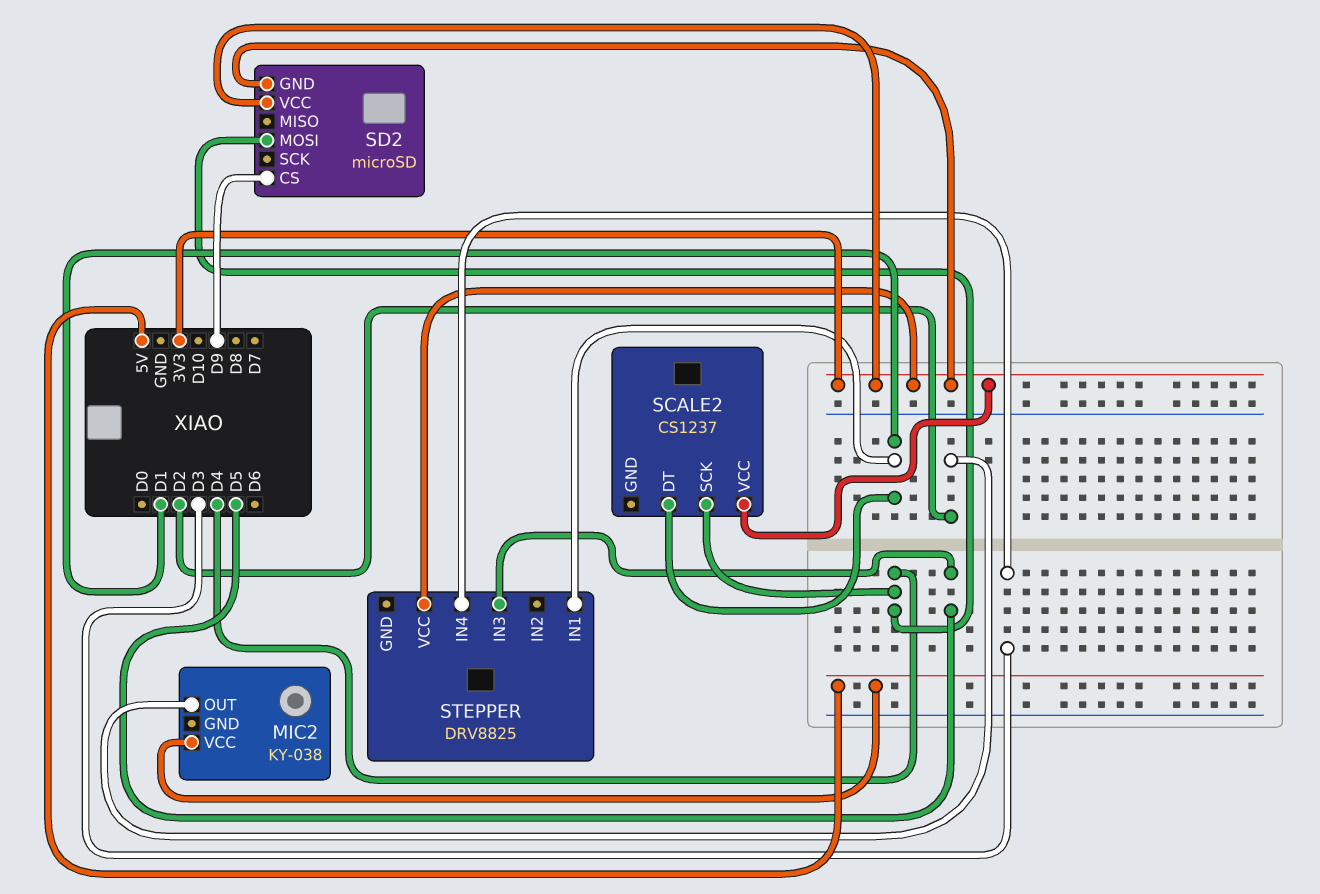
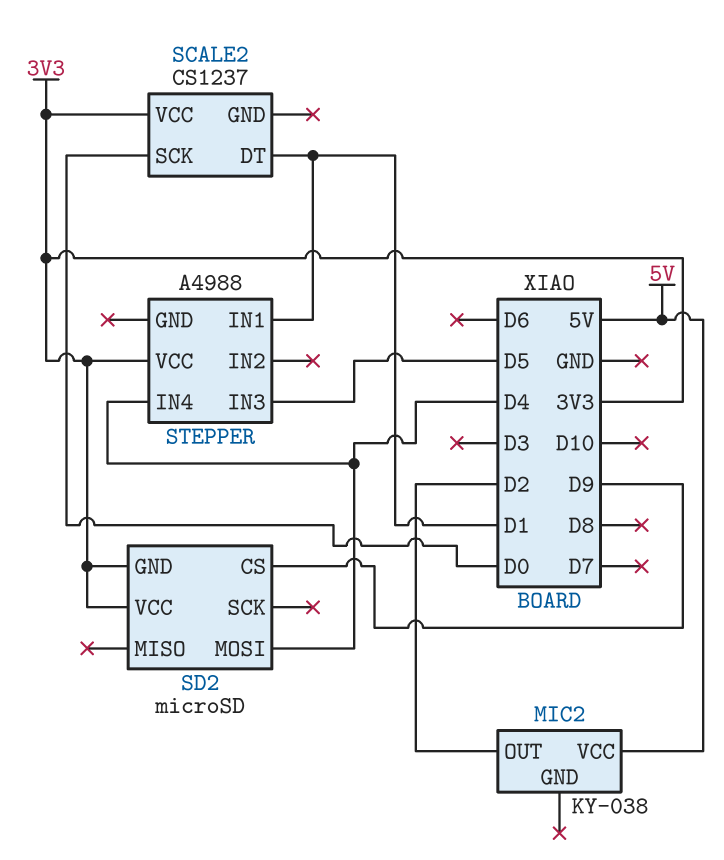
SCALE2 pin SCK: D4 -> D0
STEPPER: DRV8825 -> A4988
STEPPER pin IN4: D3 -> D4

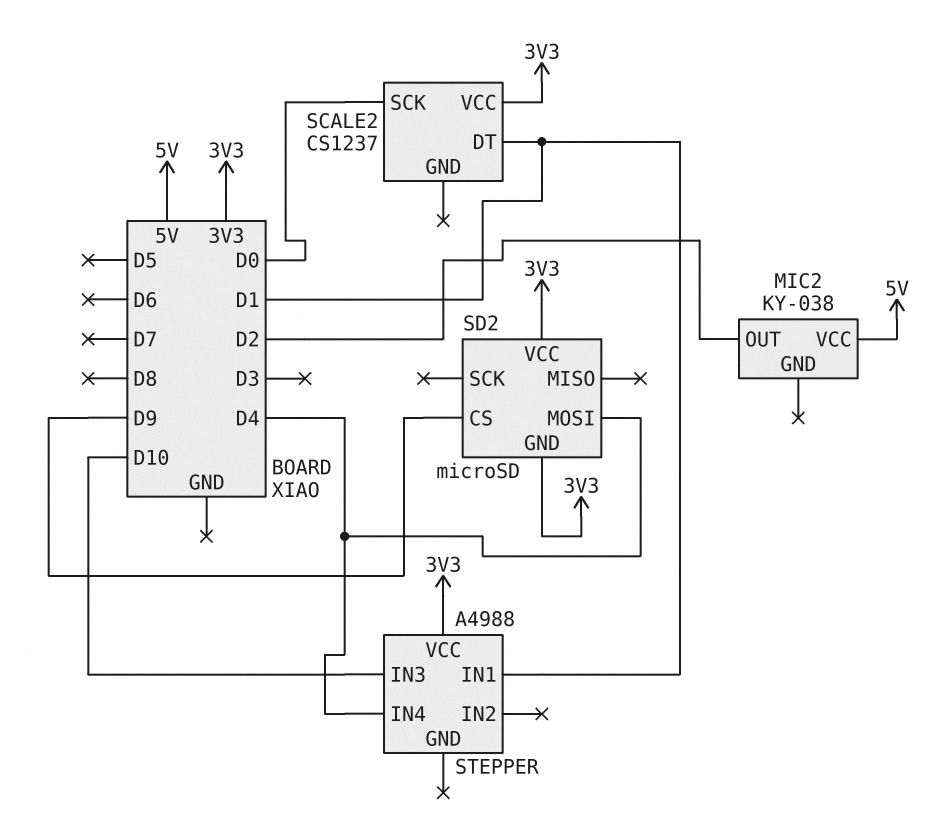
STEPPER pin IN3: D5 -> D10

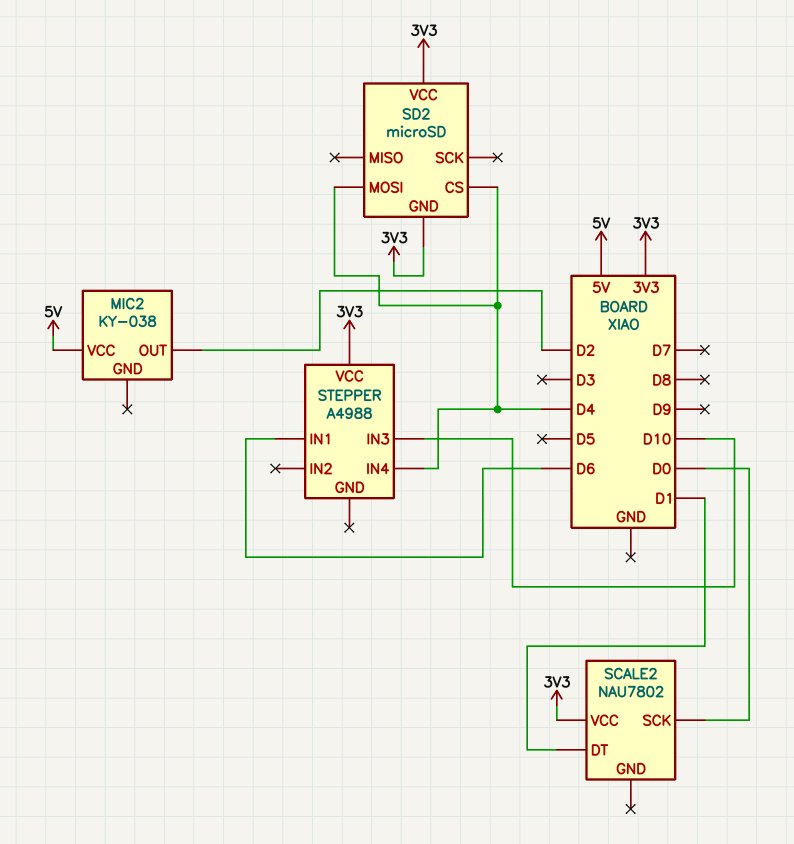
SCALE2: CS1237 -> NAU7802
SD2 pin CS: D9 -> D4
STEPPER pin IN1: D1 -> D6

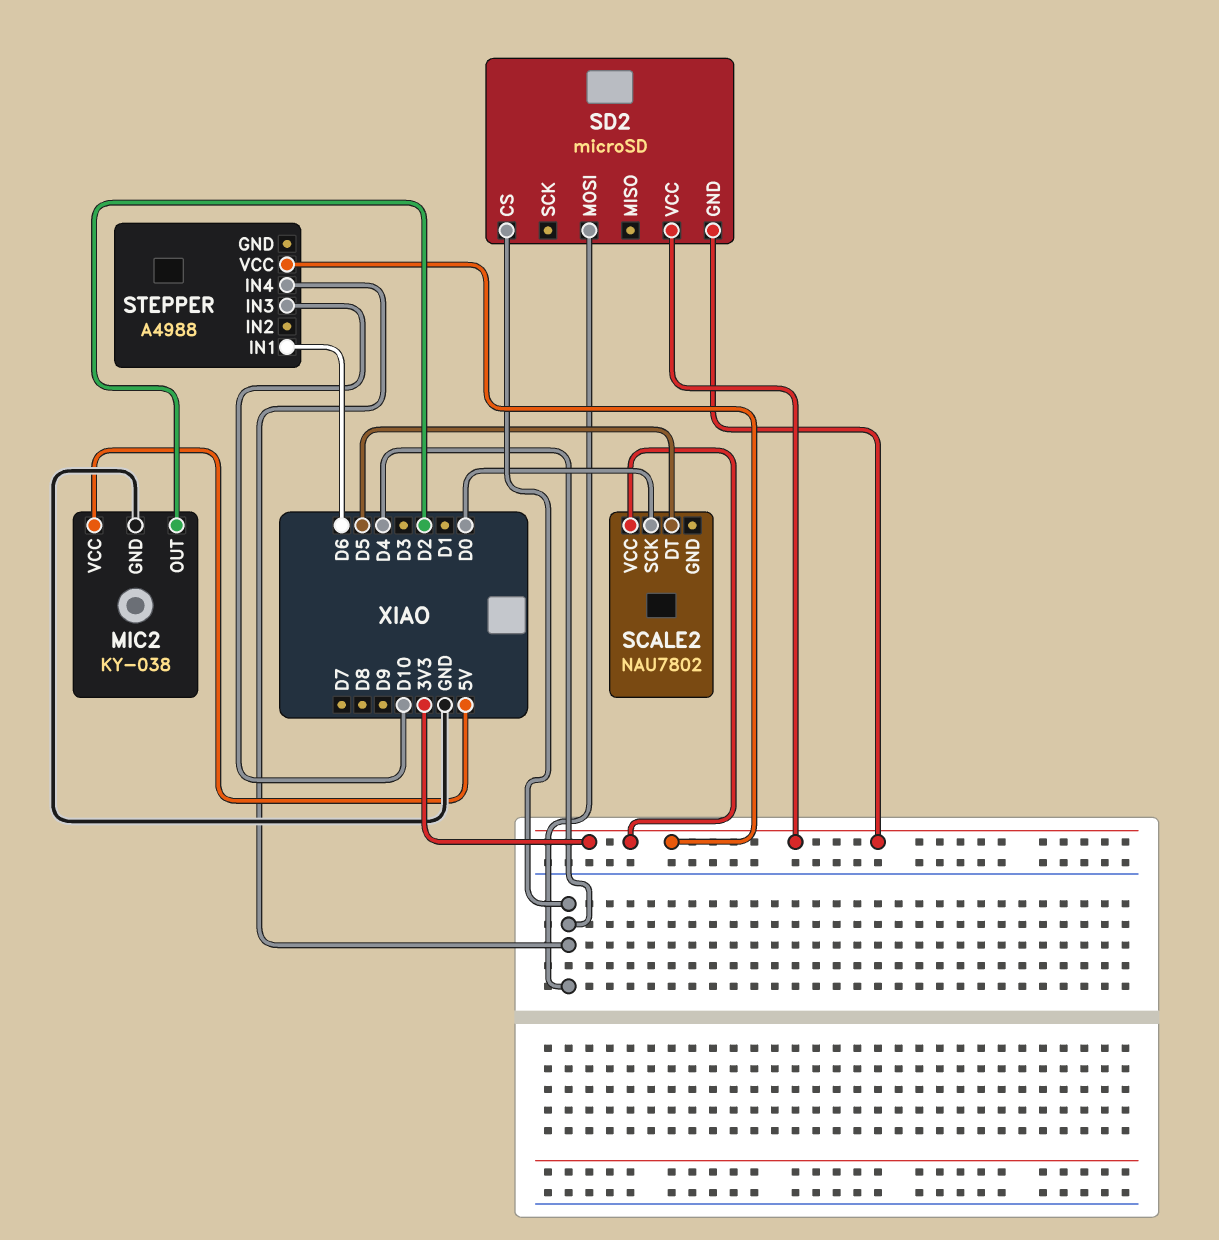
MIC2 pin GND: none -> GND
SCALE2 pin DT: D1 -> D5

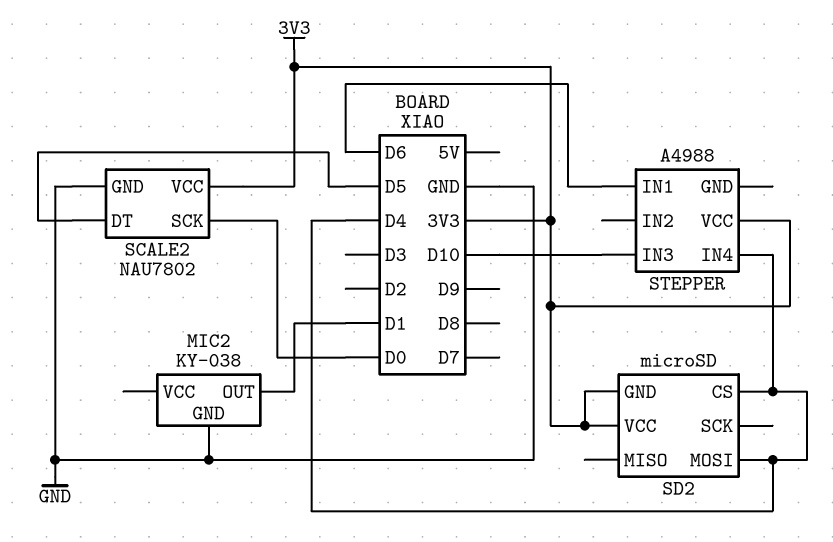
MIC2 pin OUT: D2 -> D1
MIC2 pin VCC: 5V -> none
SCALE2 pin GND: none -> GND

